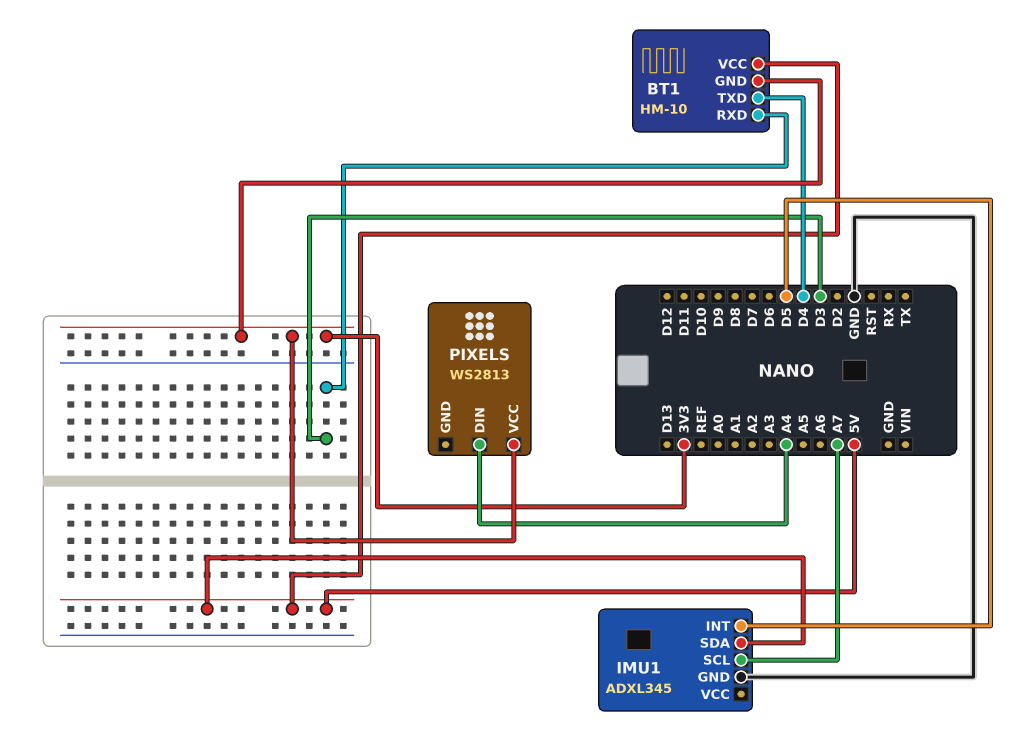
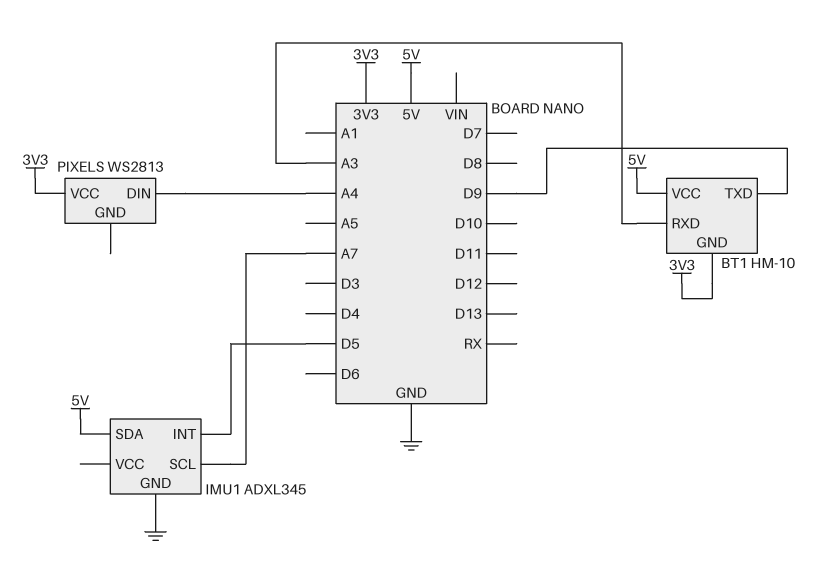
BT1 pin RXD: D3 -> A3
BT1 pin TXD: D4 -> D9

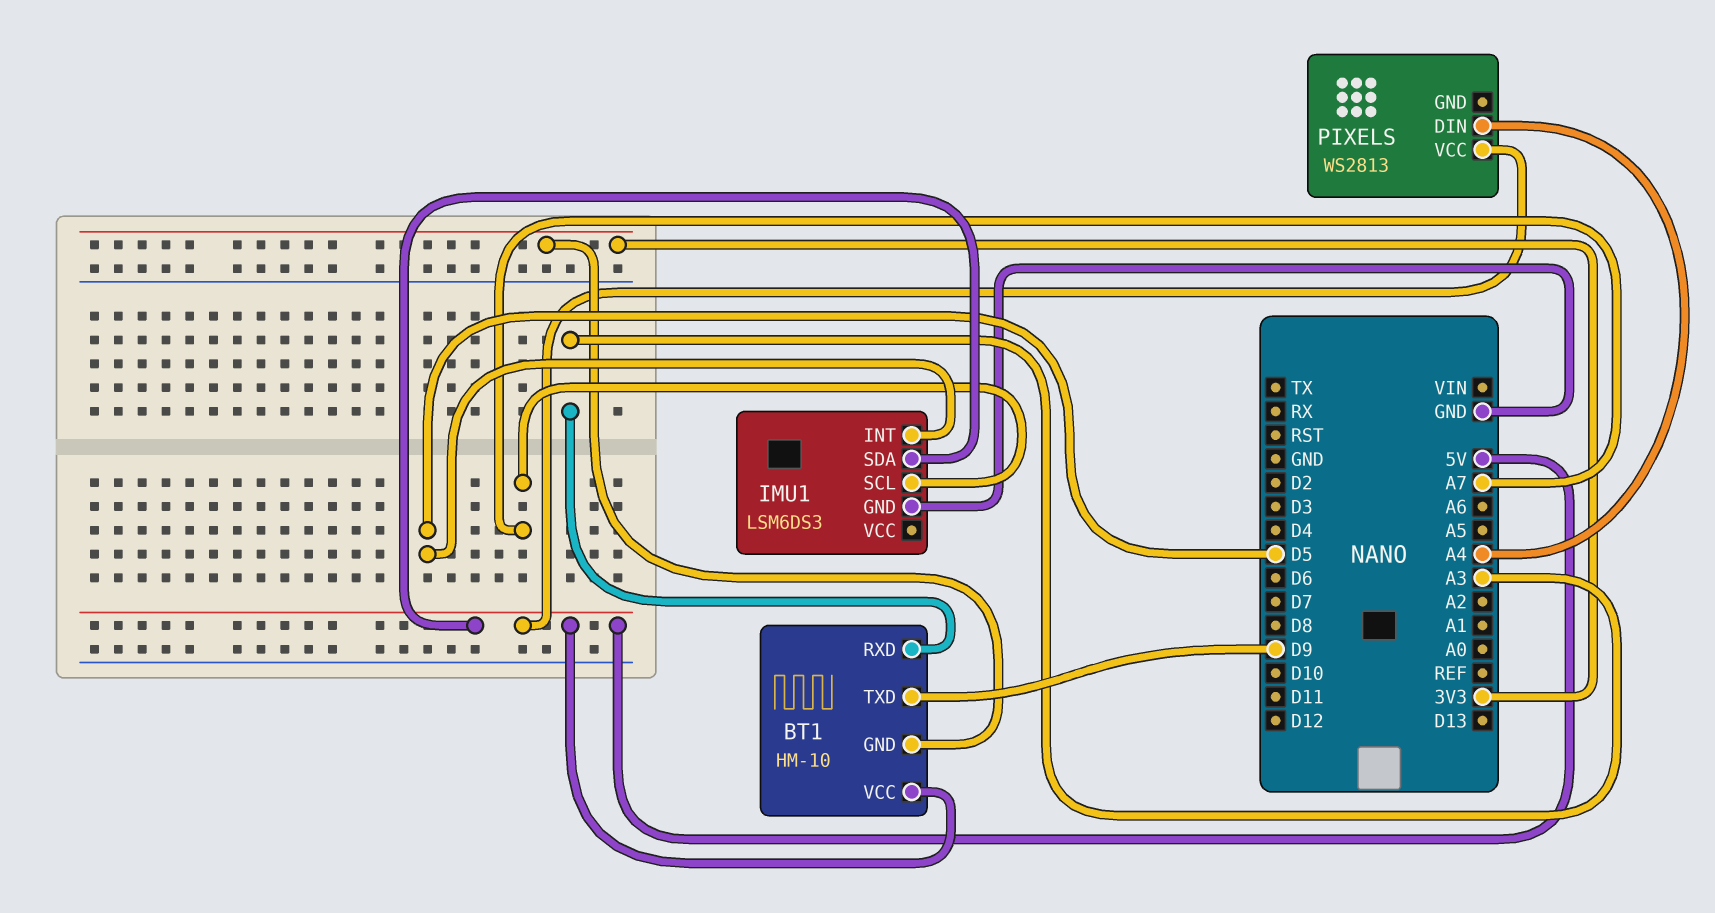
IMU1: ADXL345 -> LSM6DS3
PIXELS pin VCC: 3V3 -> 5V

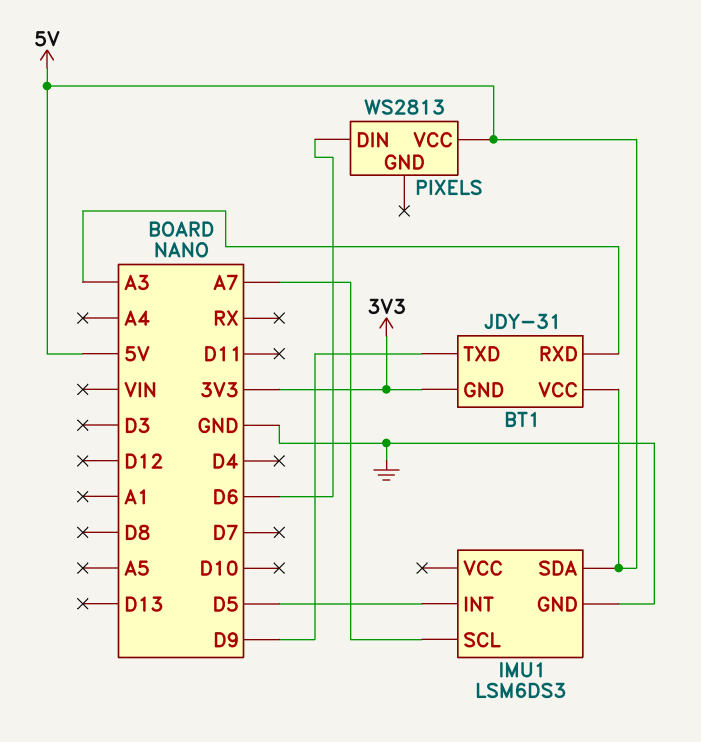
BT1: HM-10 -> JDY-31
PIXELS pin DIN: A4 -> D6

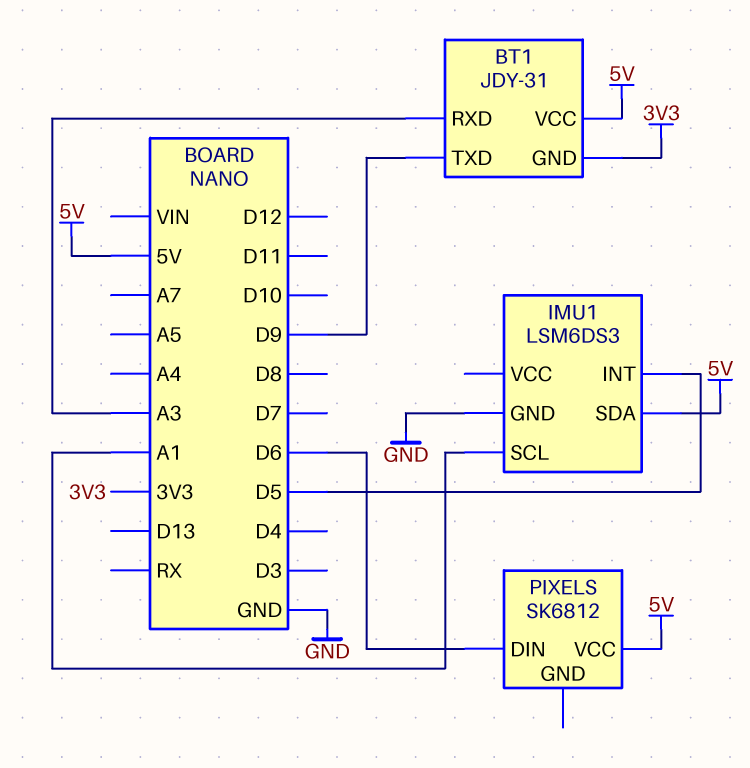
IMU1 pin SCL: A7 -> A1
PIXELS: WS2813 -> SK6812

